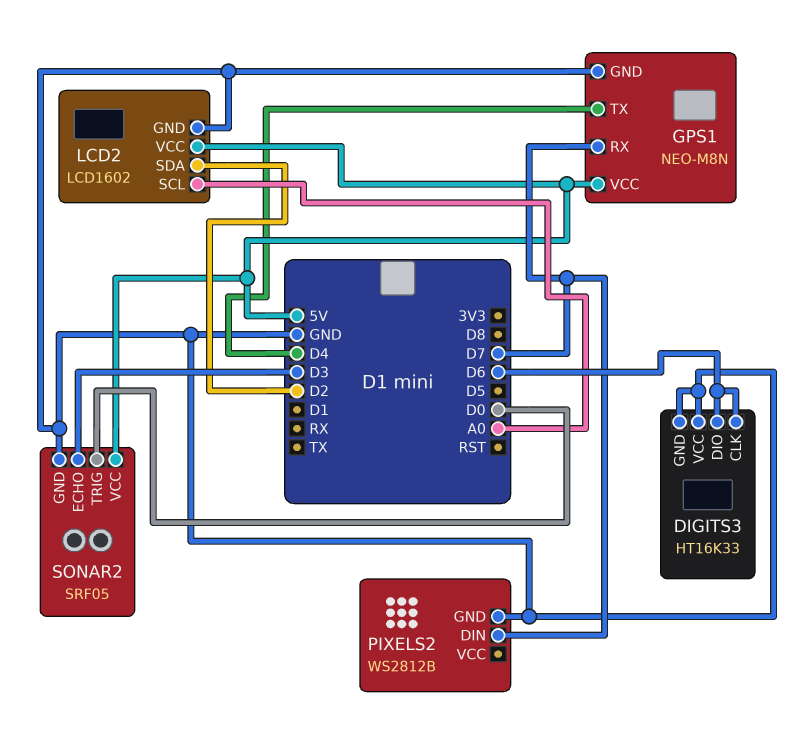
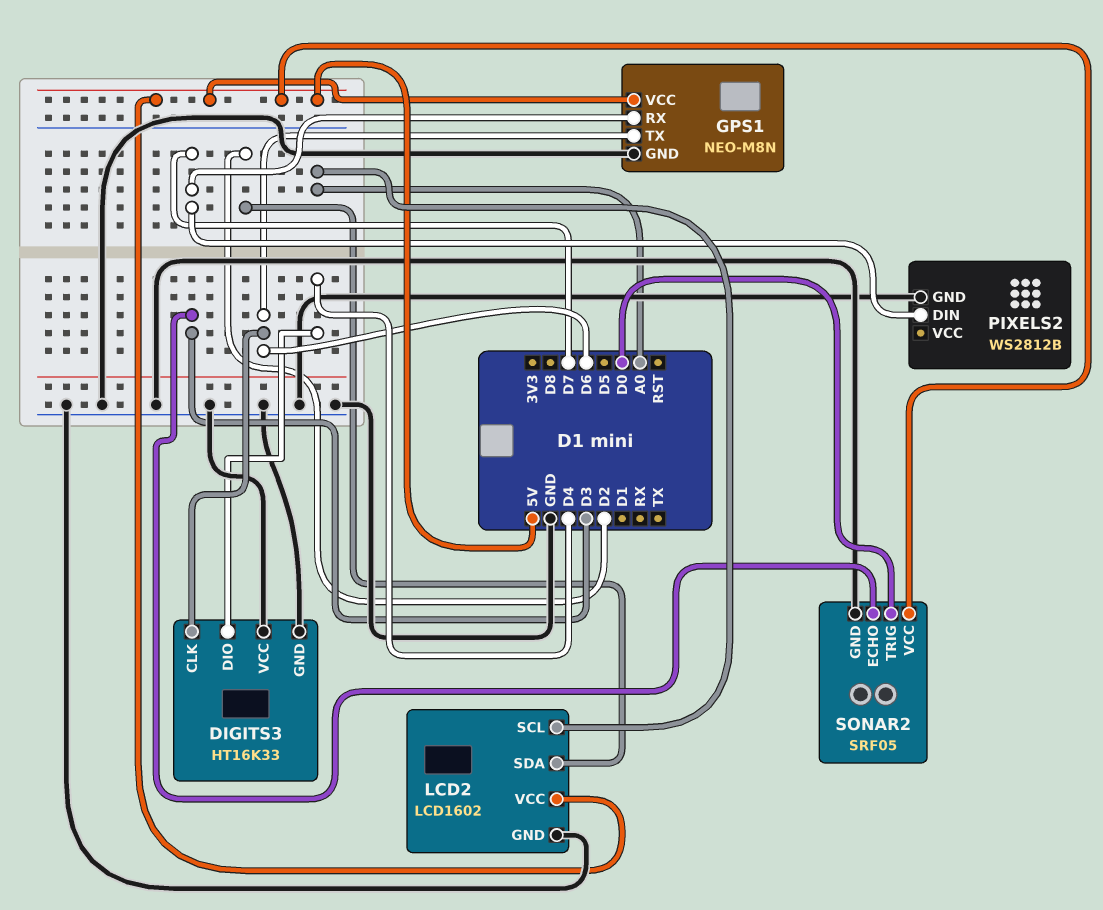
DIGITS3 pin DIO: D6 -> D4
GPS1 pin TX: D4 -> D6

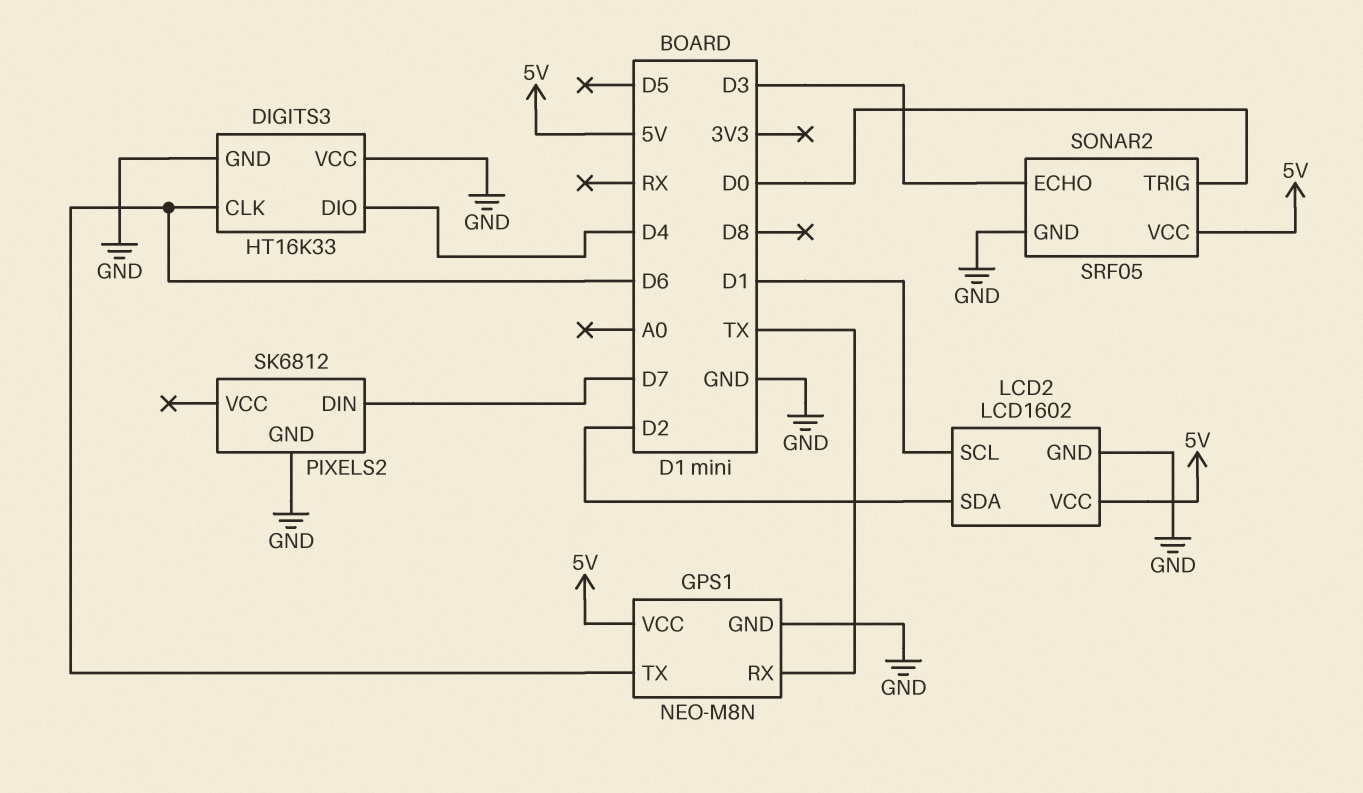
GPS1 pin RX: D7 -> TX
LCD2 pin SCL: A0 -> D1
PIXELS2: WS2812B -> SK6812

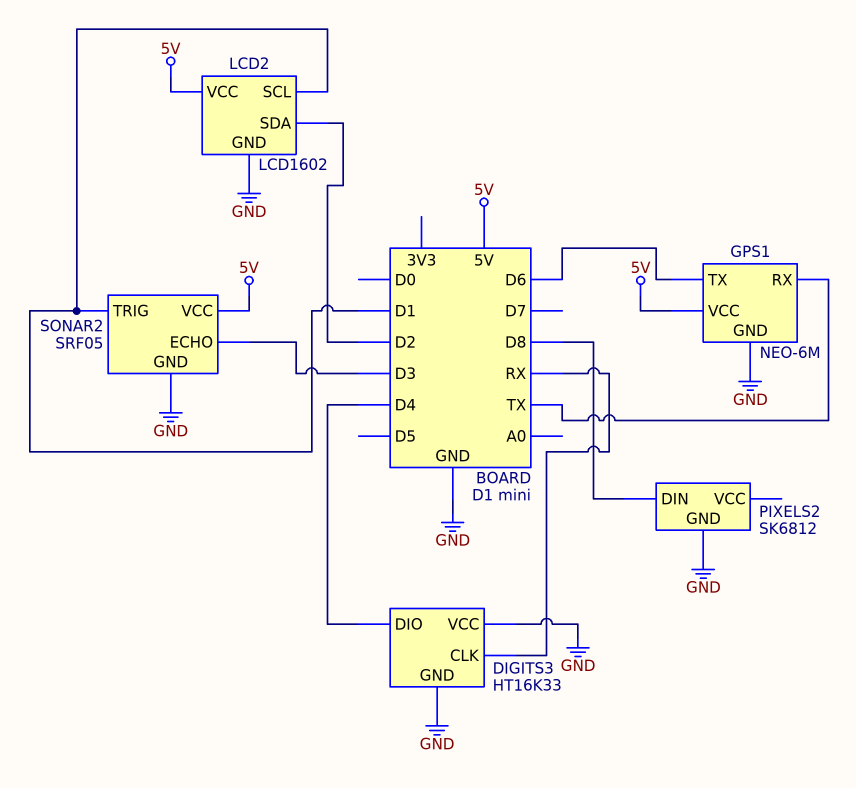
DIGITS3 pin CLK: D6 -> RX
GPS1: NEO-M8N -> NEO-6M
PIXELS2 pin DIN: D7 -> D8
SONAR2 pin TRIG: D0 -> D1

